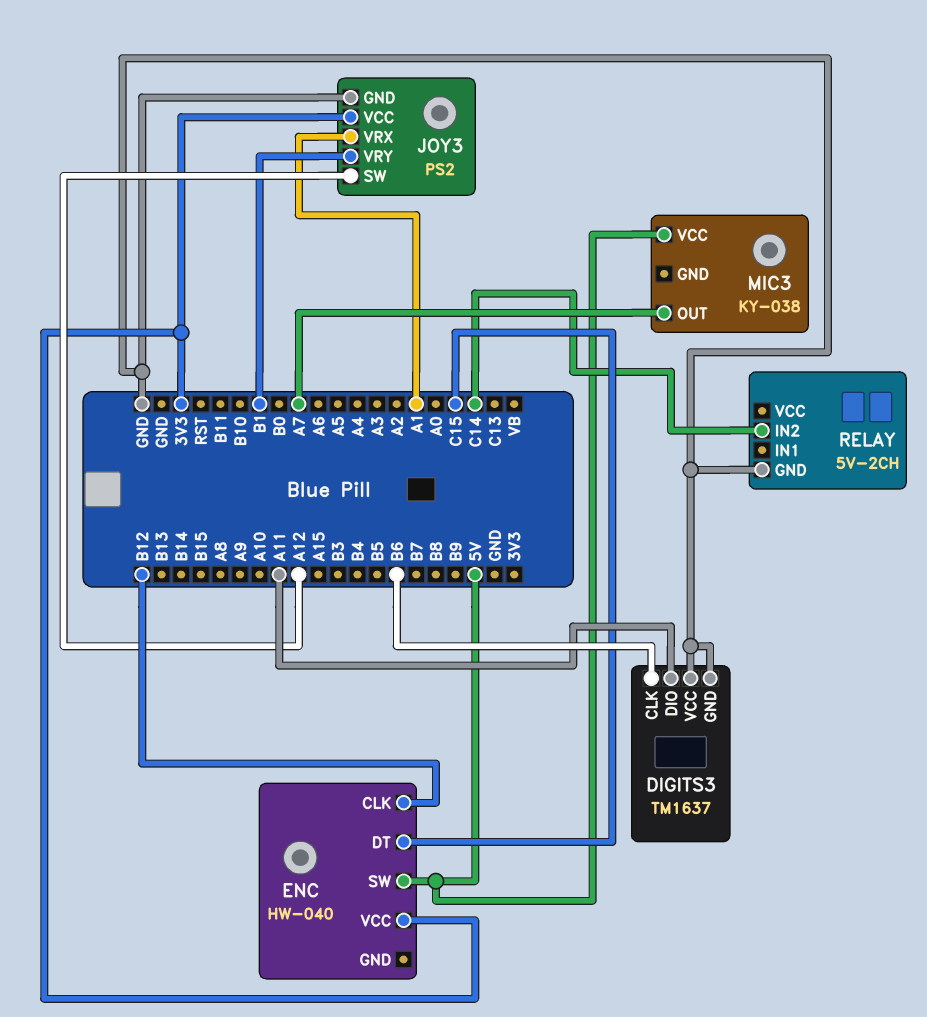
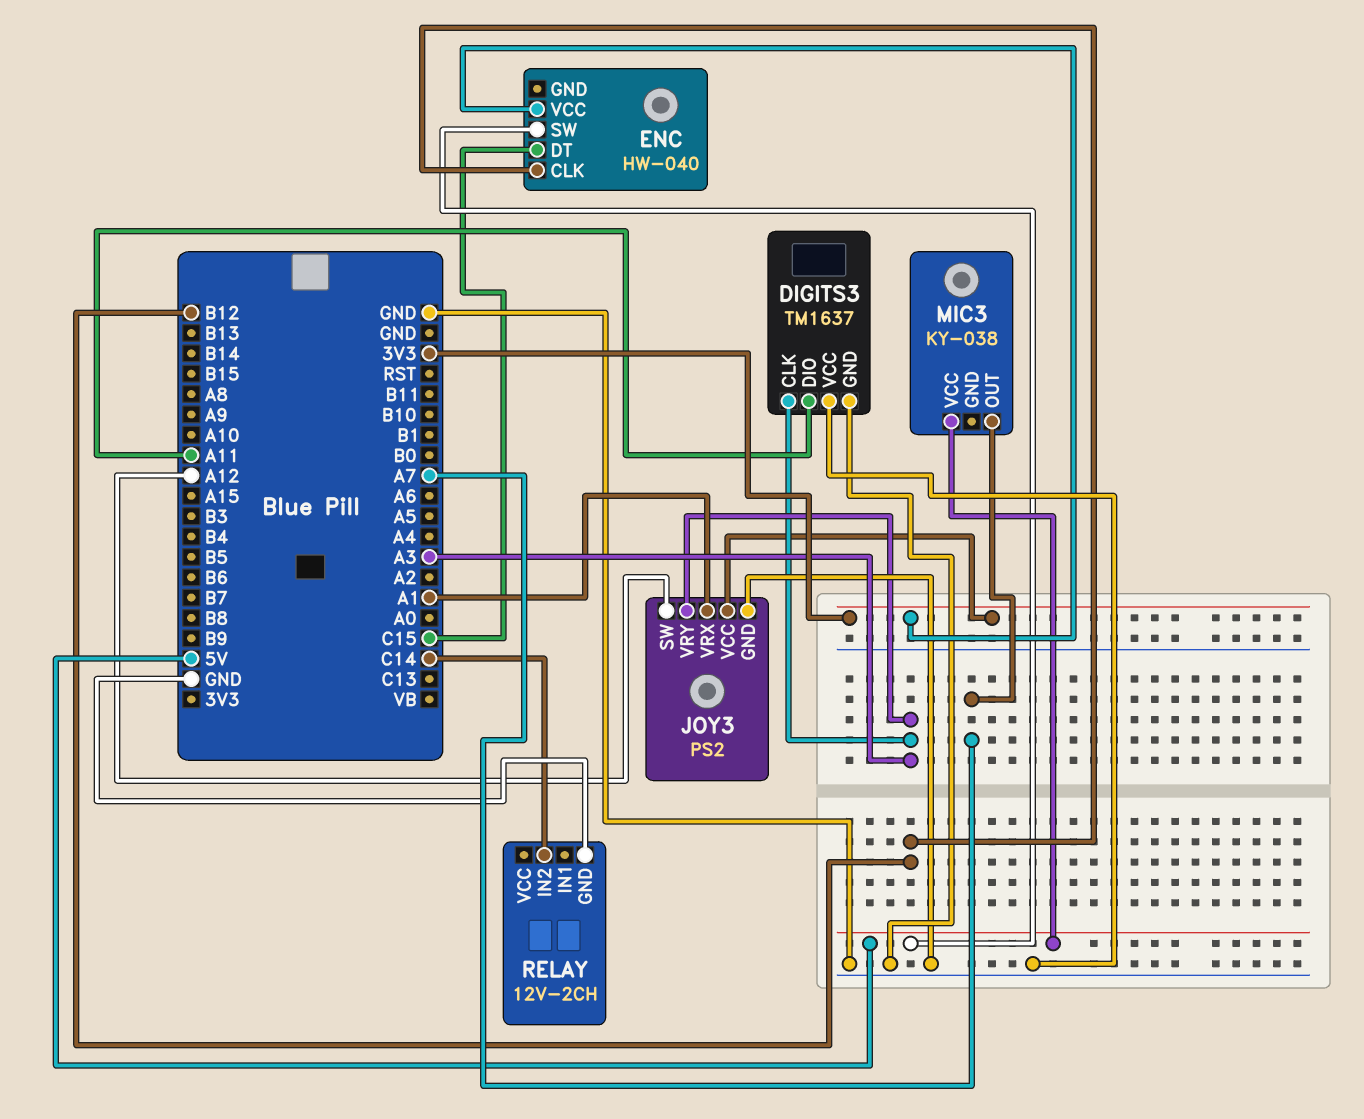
DIGITS3 pin CLK: B6 -> A3
JOY3 pin VRY: B1 -> A3
RELAY: 5V-2CH -> 12V-2CH

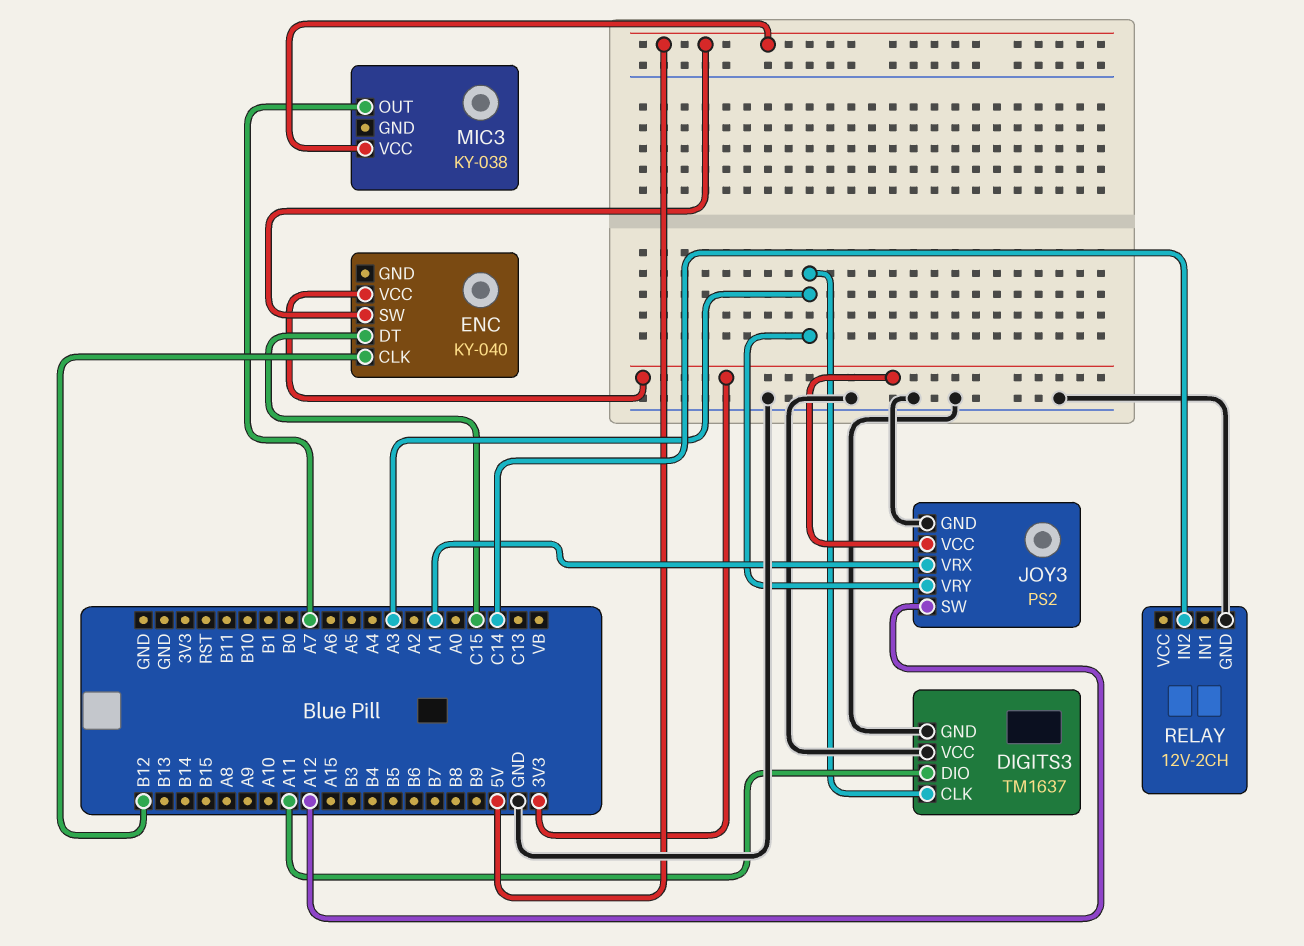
ENC: HW-040 -> KY-040

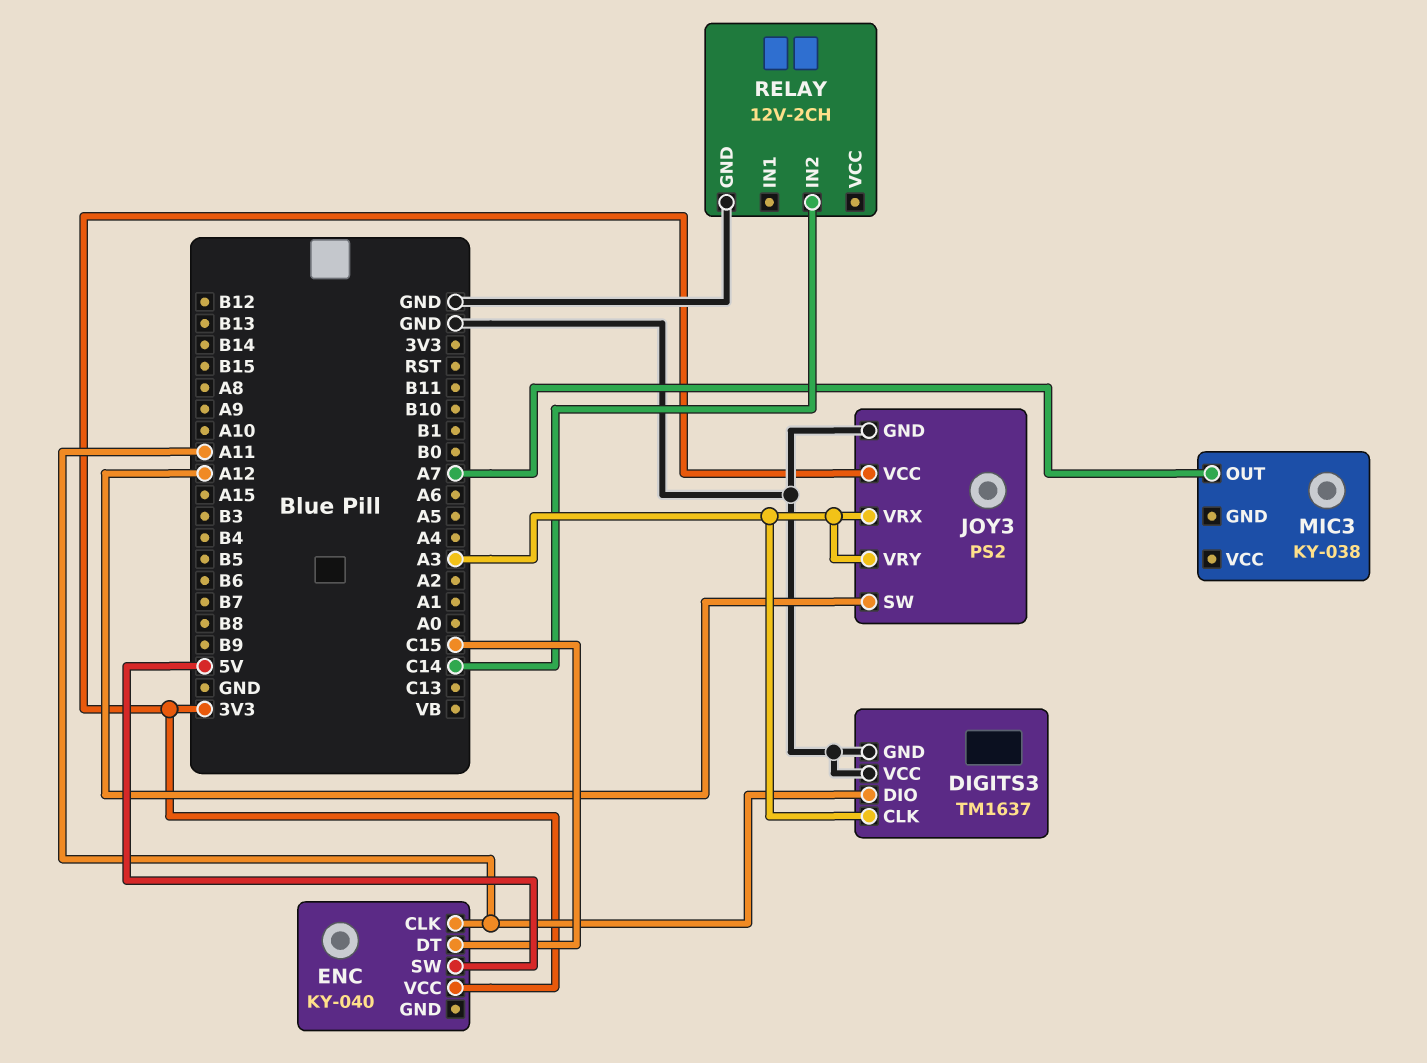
ENC pin CLK: B12 -> A11
JOY3 pin VRX: A1 -> A3
MIC3 pin VCC: 5V -> none

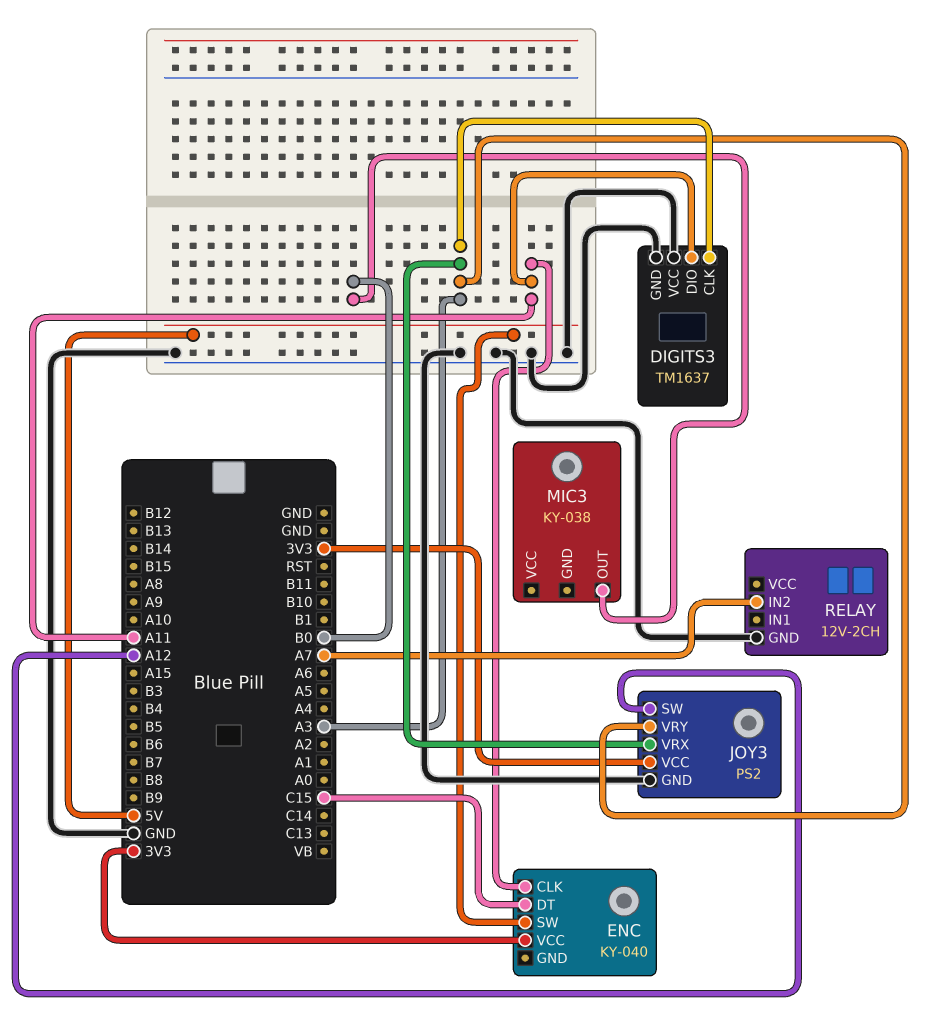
MIC3 pin OUT: A7 -> B0
RELAY pin IN2: C14 -> A7

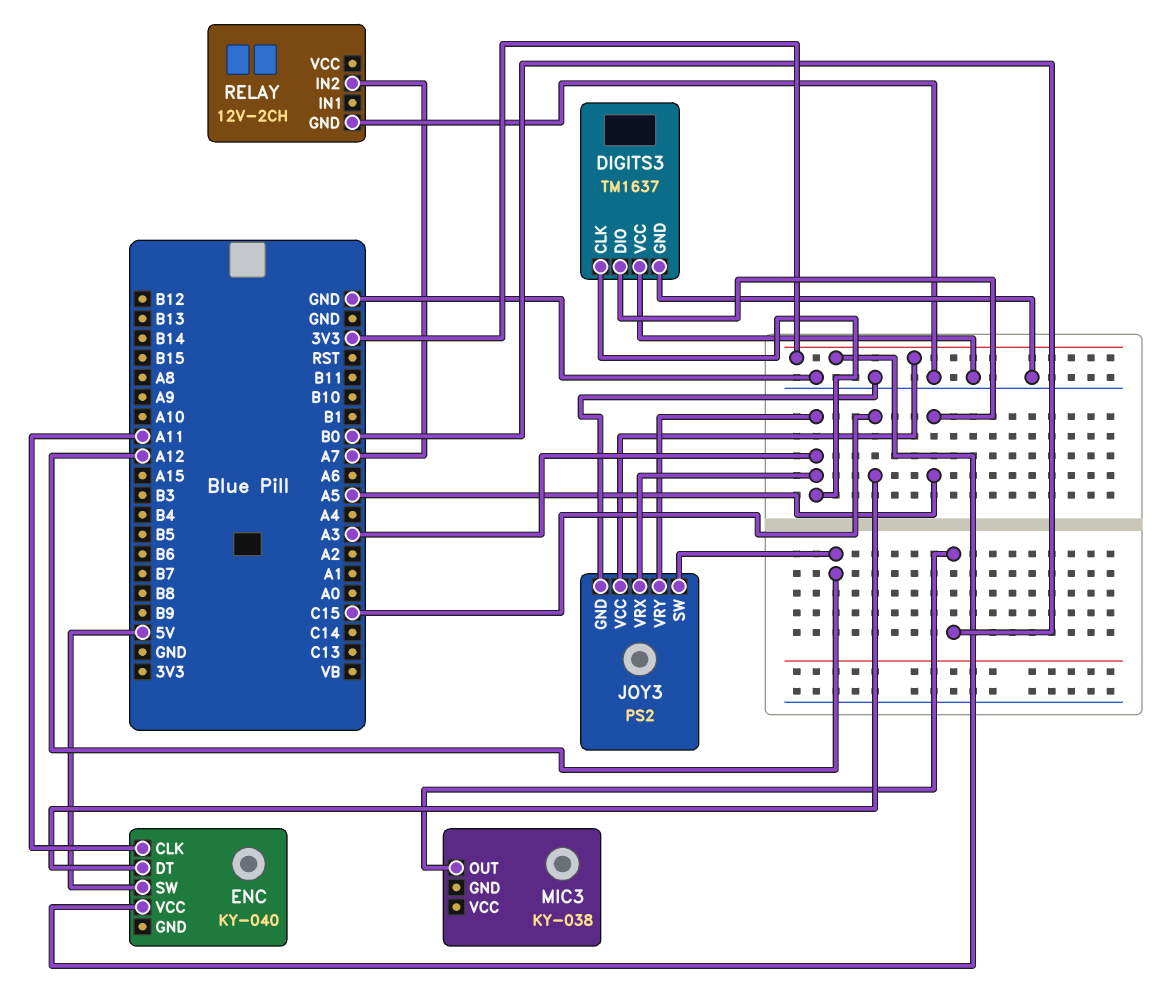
DIGITS3 pin DIO: A11 -> A5

